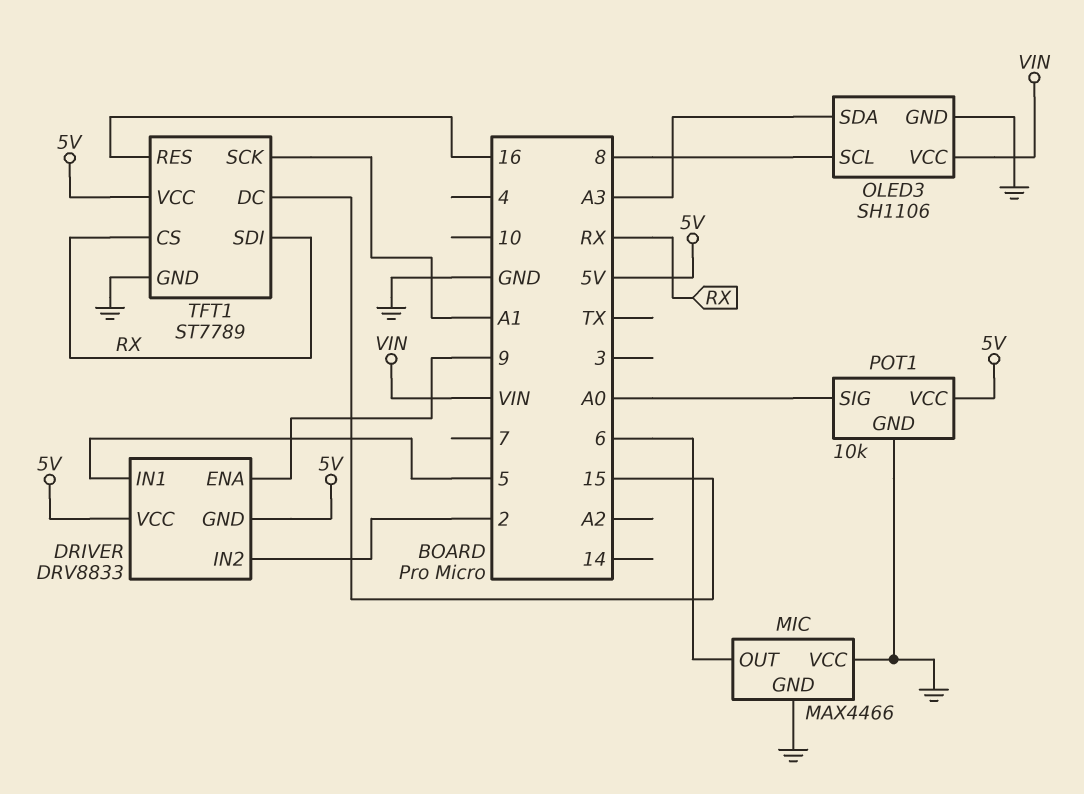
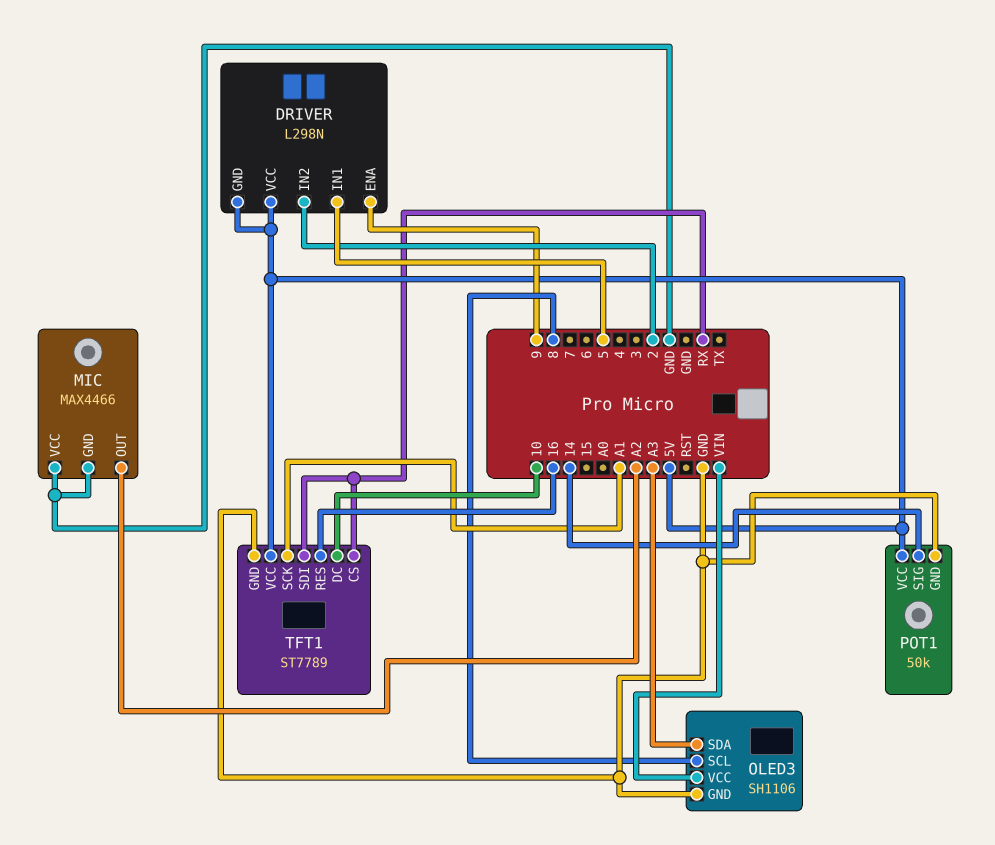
DRIVER: DRV8833 -> L298N
MIC pin OUT: 6 -> A2
POT1: 10k -> 50k
POT1 pin SIG: A0 -> 14
TFT1 pin DC: 15 -> 10

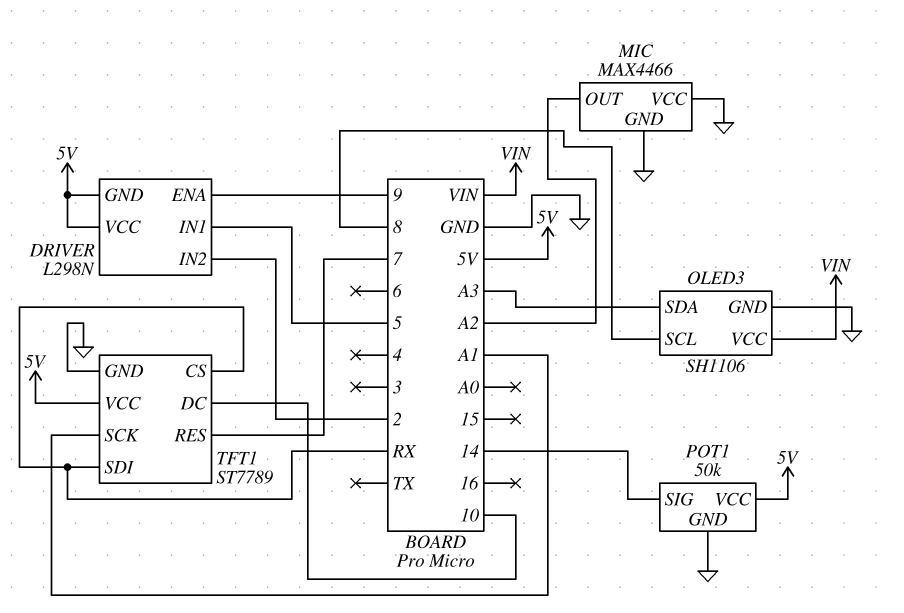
TFT1 pin RES: 16 -> 7

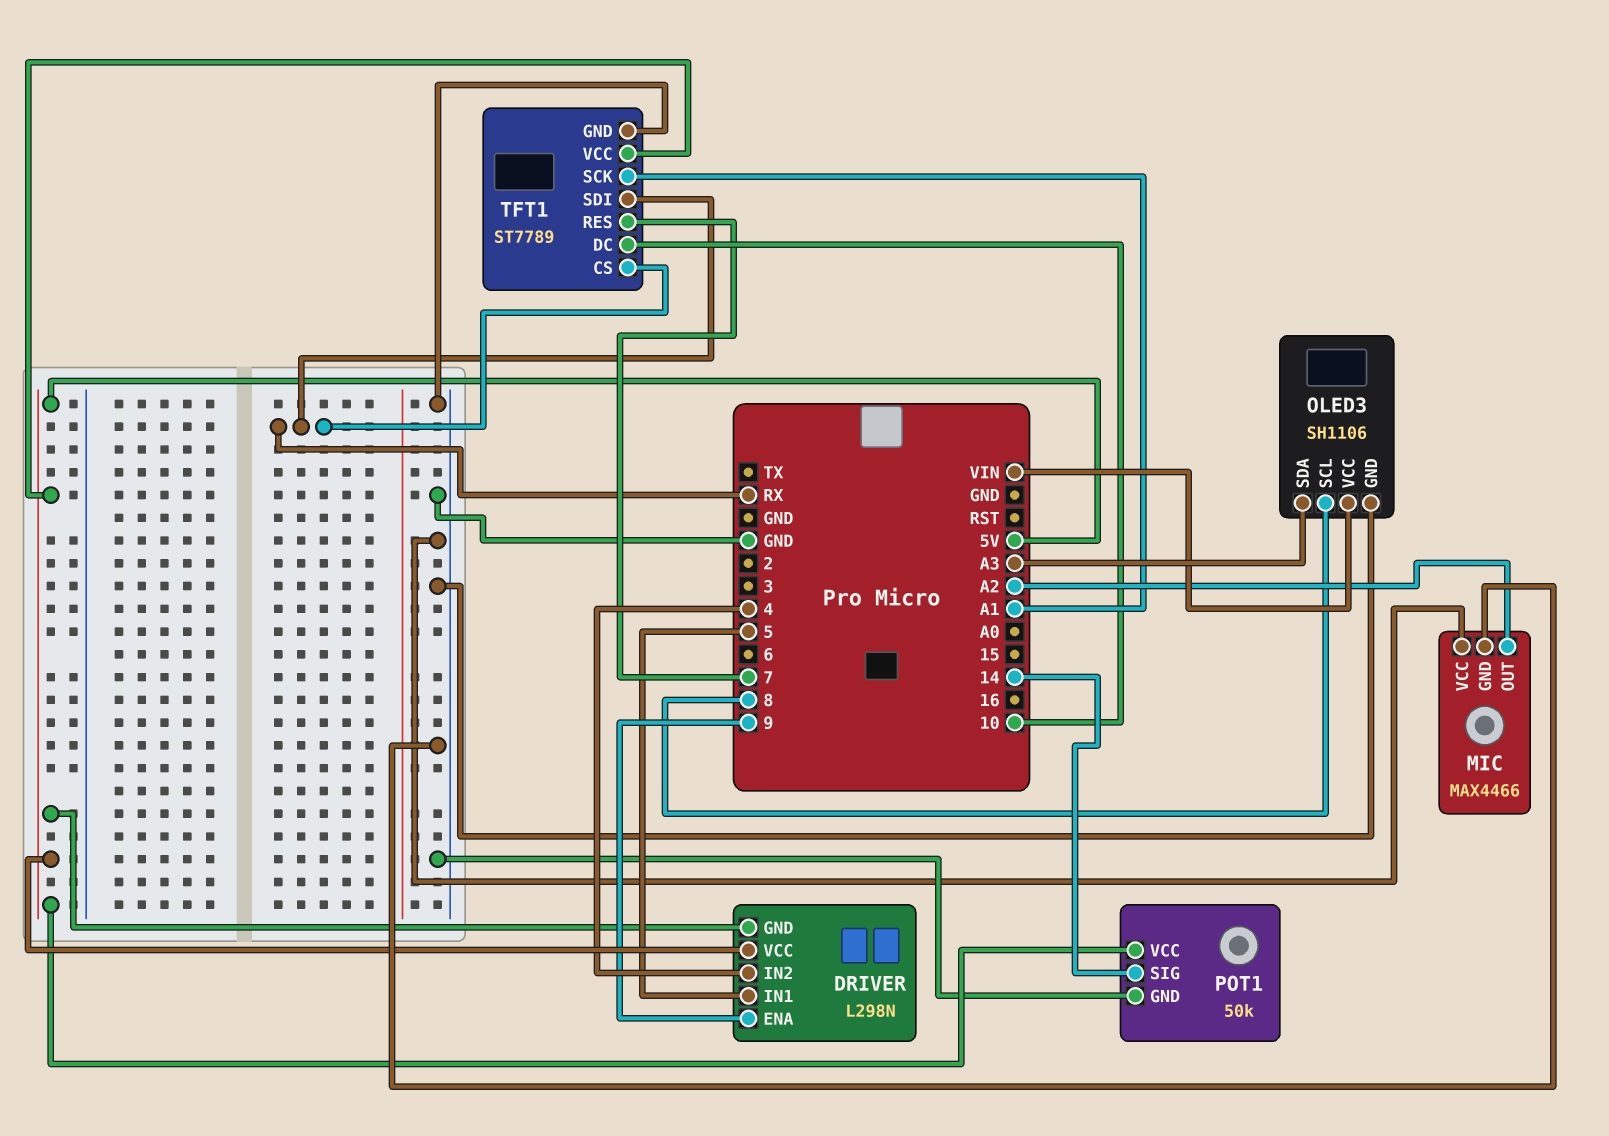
DRIVER pin IN2: 2 -> 4

